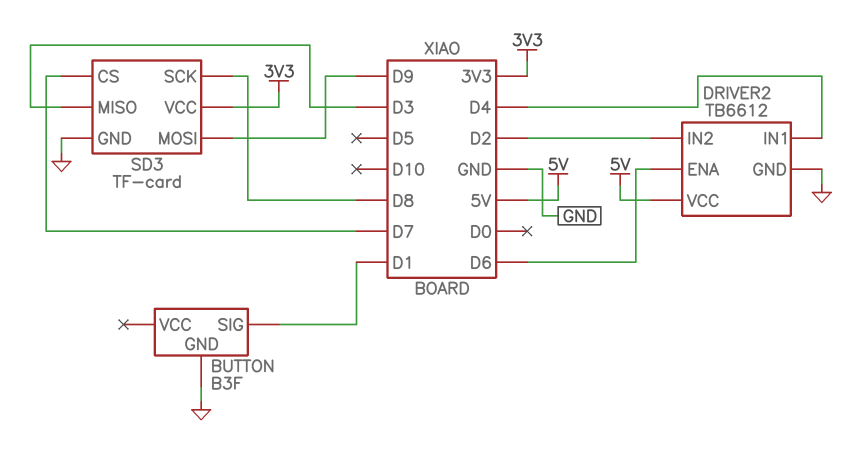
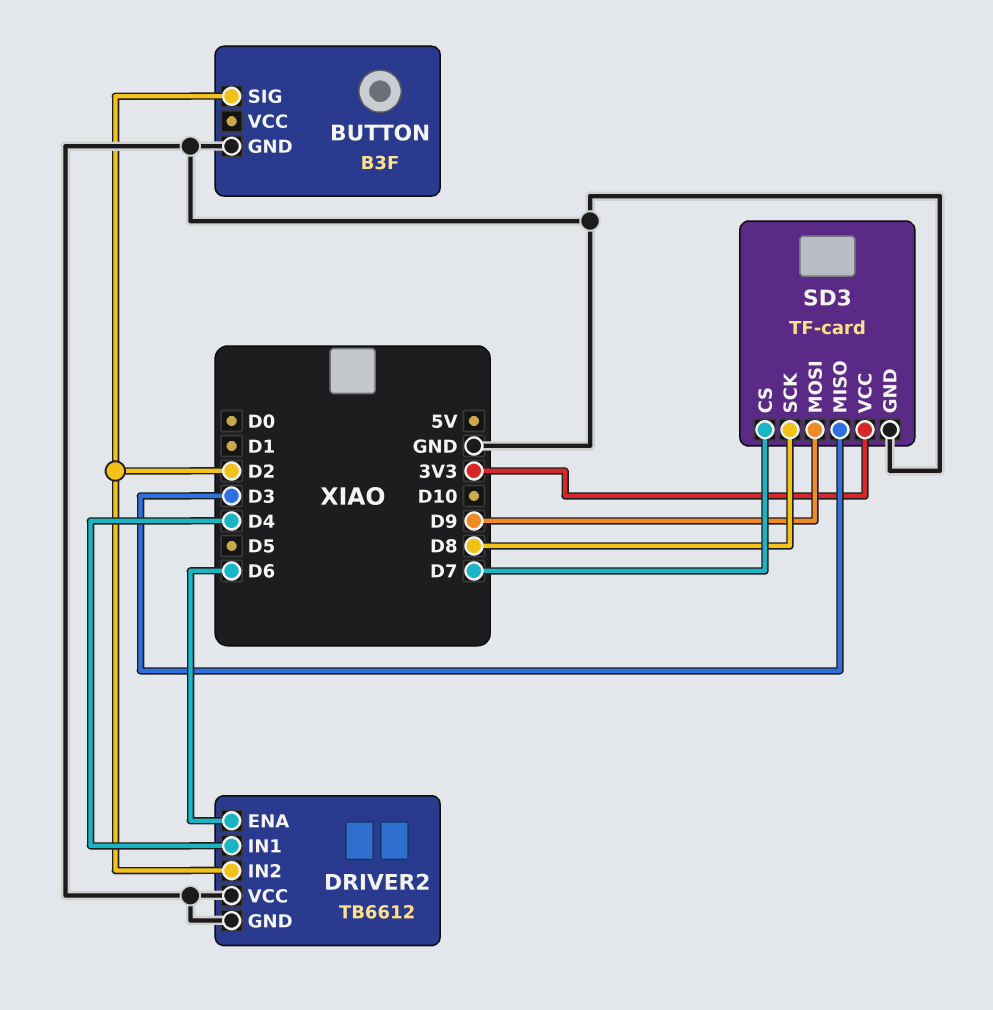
BUTTON pin SIG: D1 -> D2
DRIVER2 pin VCC: 5V -> GND

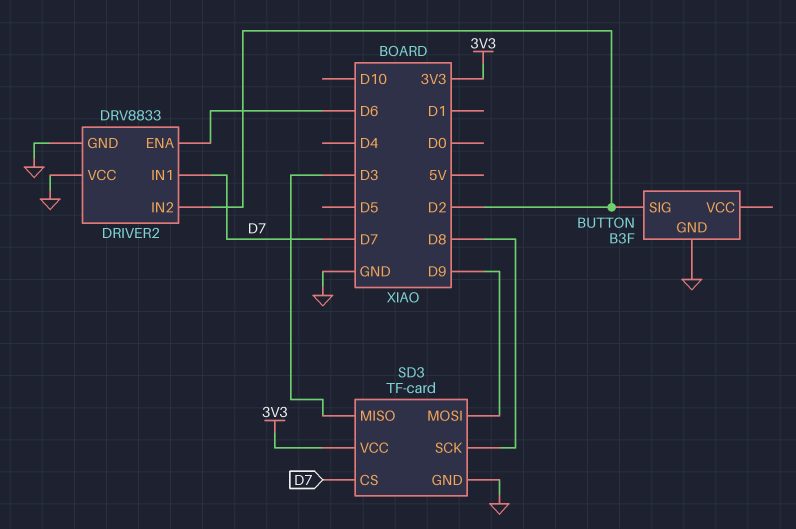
DRIVER2: TB6612 -> DRV8833
DRIVER2 pin IN1: D4 -> D7

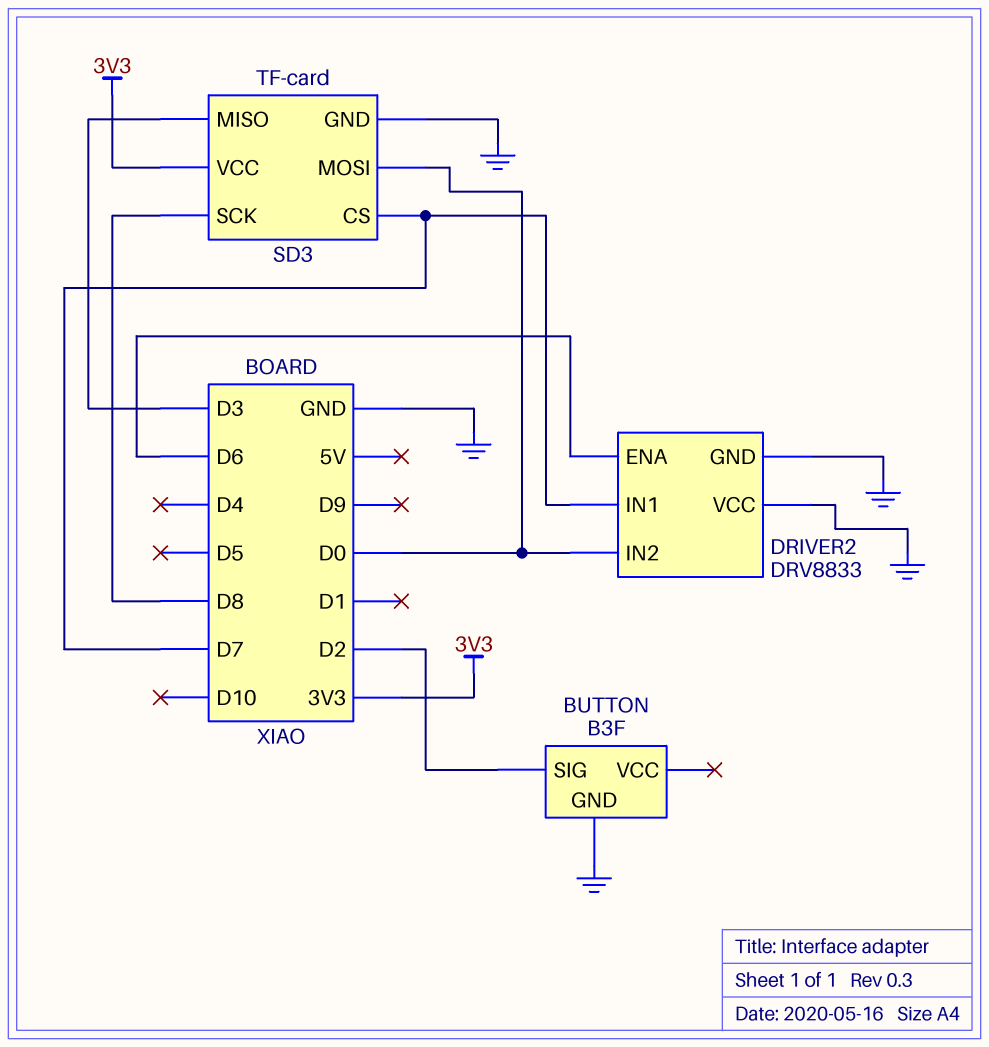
DRIVER2 pin IN2: D2 -> D0
SD3 pin MOSI: D9 -> D0

